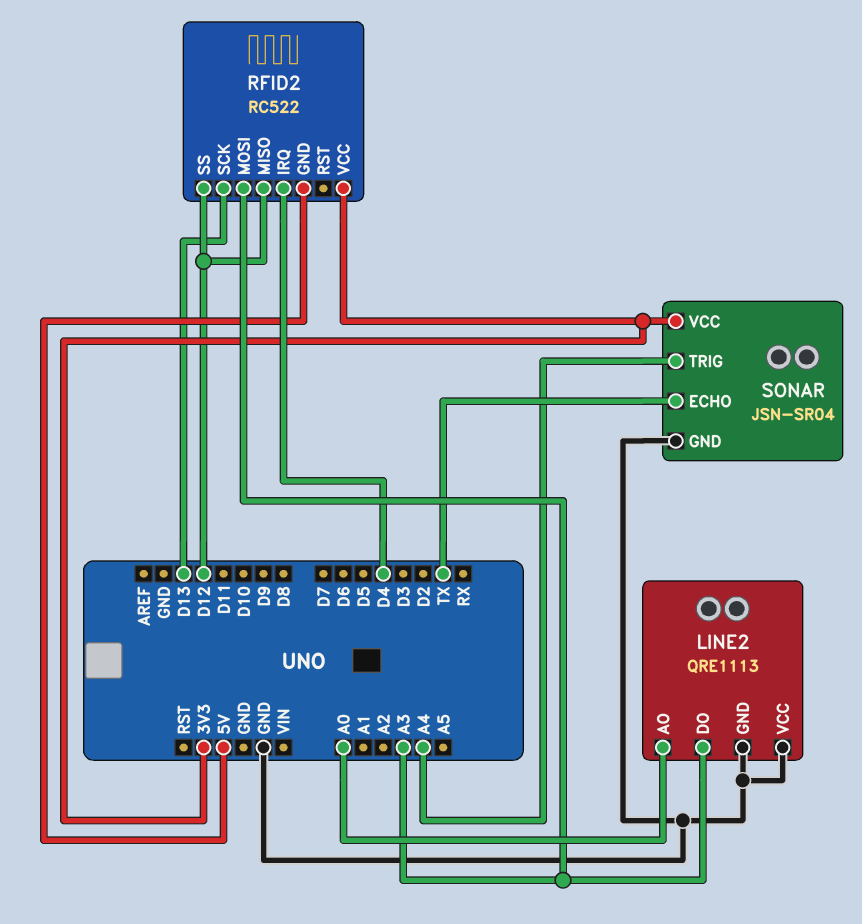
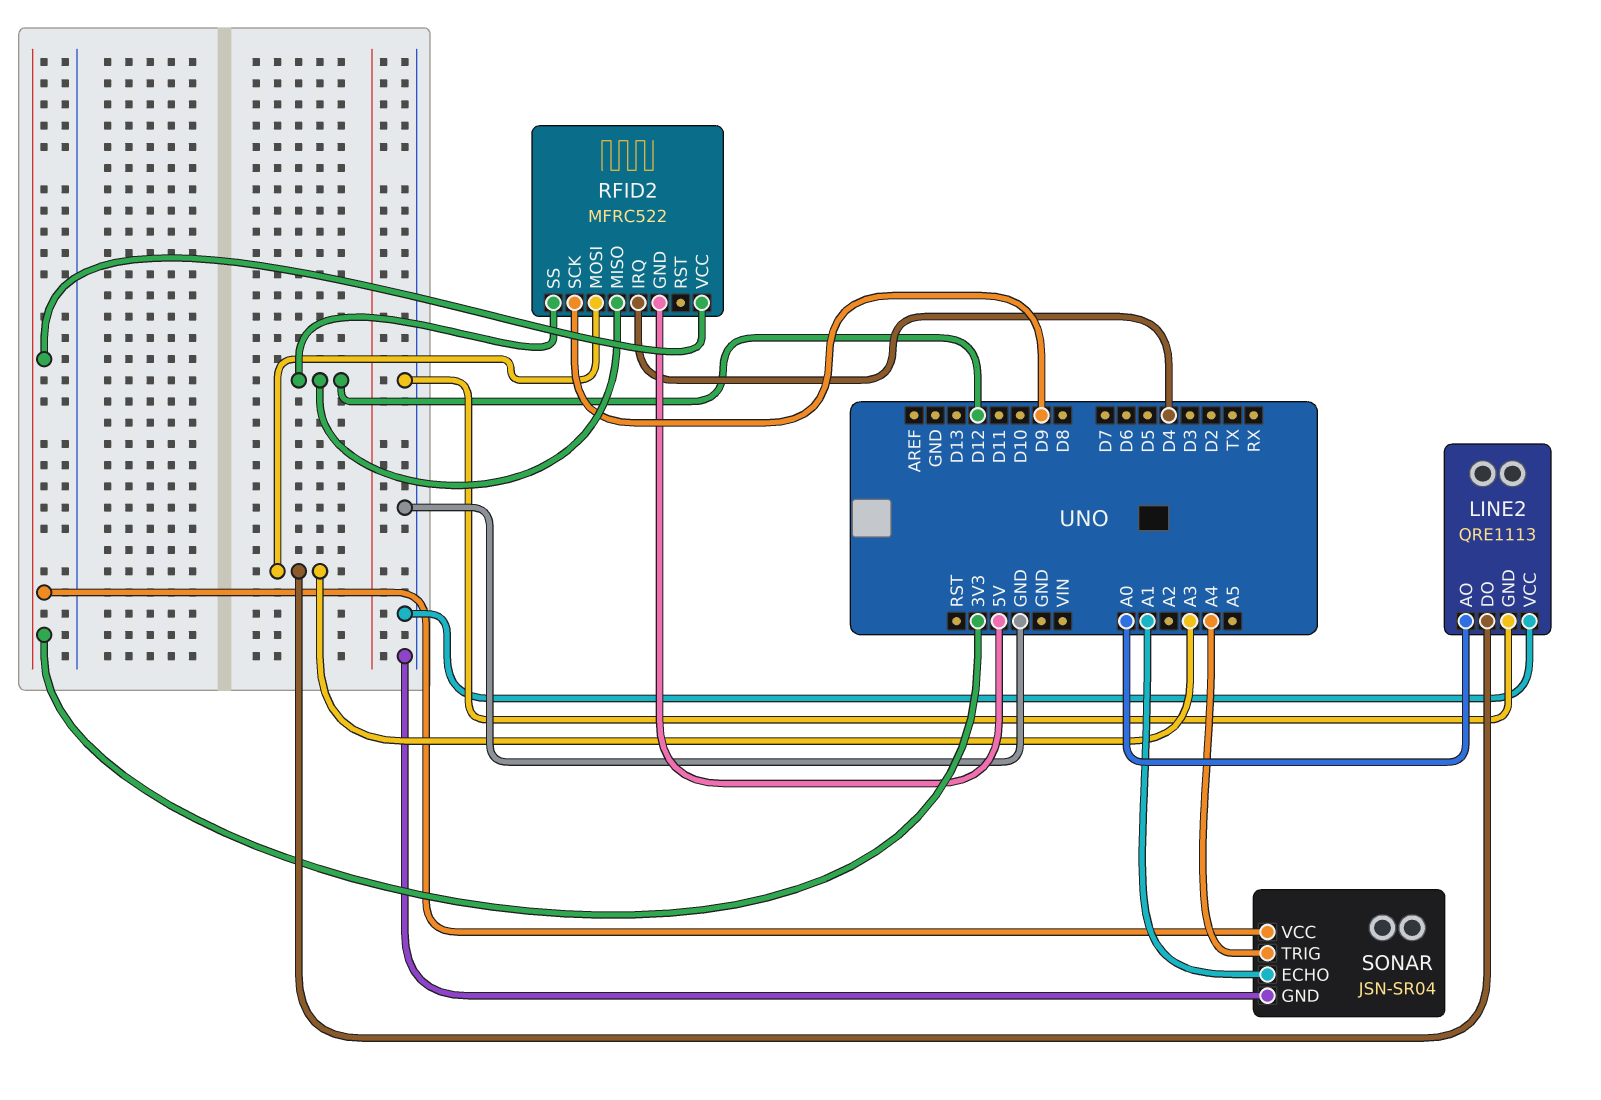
RFID2: RC522 -> MFRC522
RFID2 pin SCK: D13 -> D9
SONAR pin ECHO: TX -> A1

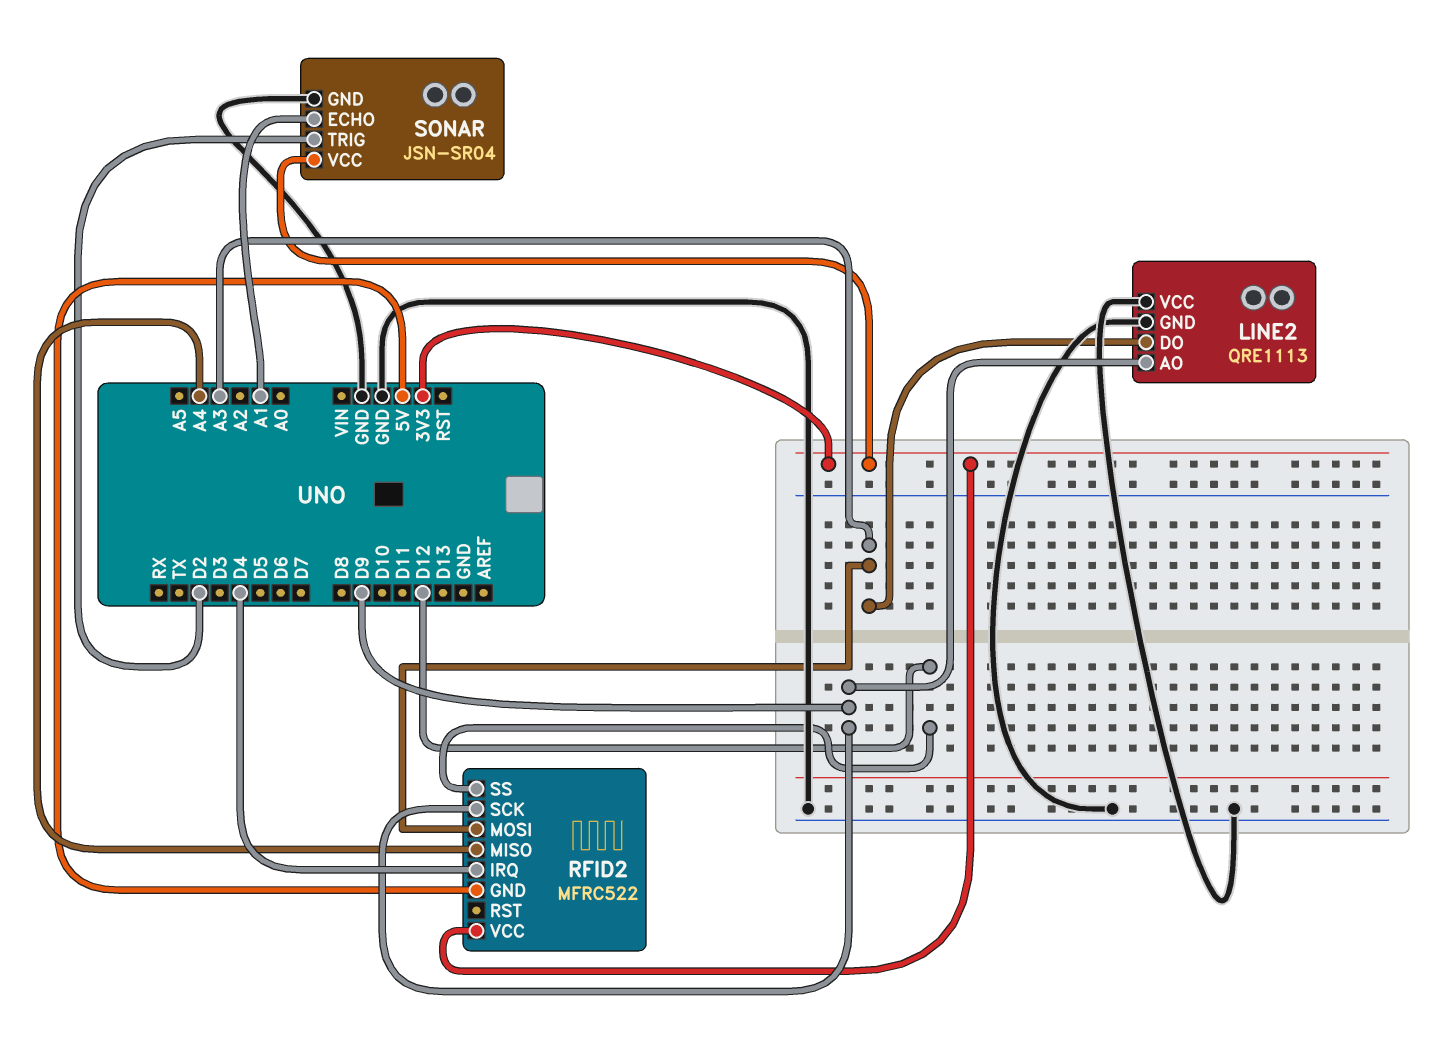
LINE2 pin AO: A0 -> D9
RFID2 pin MISO: D12 -> A4
SONAR pin TRIG: A4 -> D2

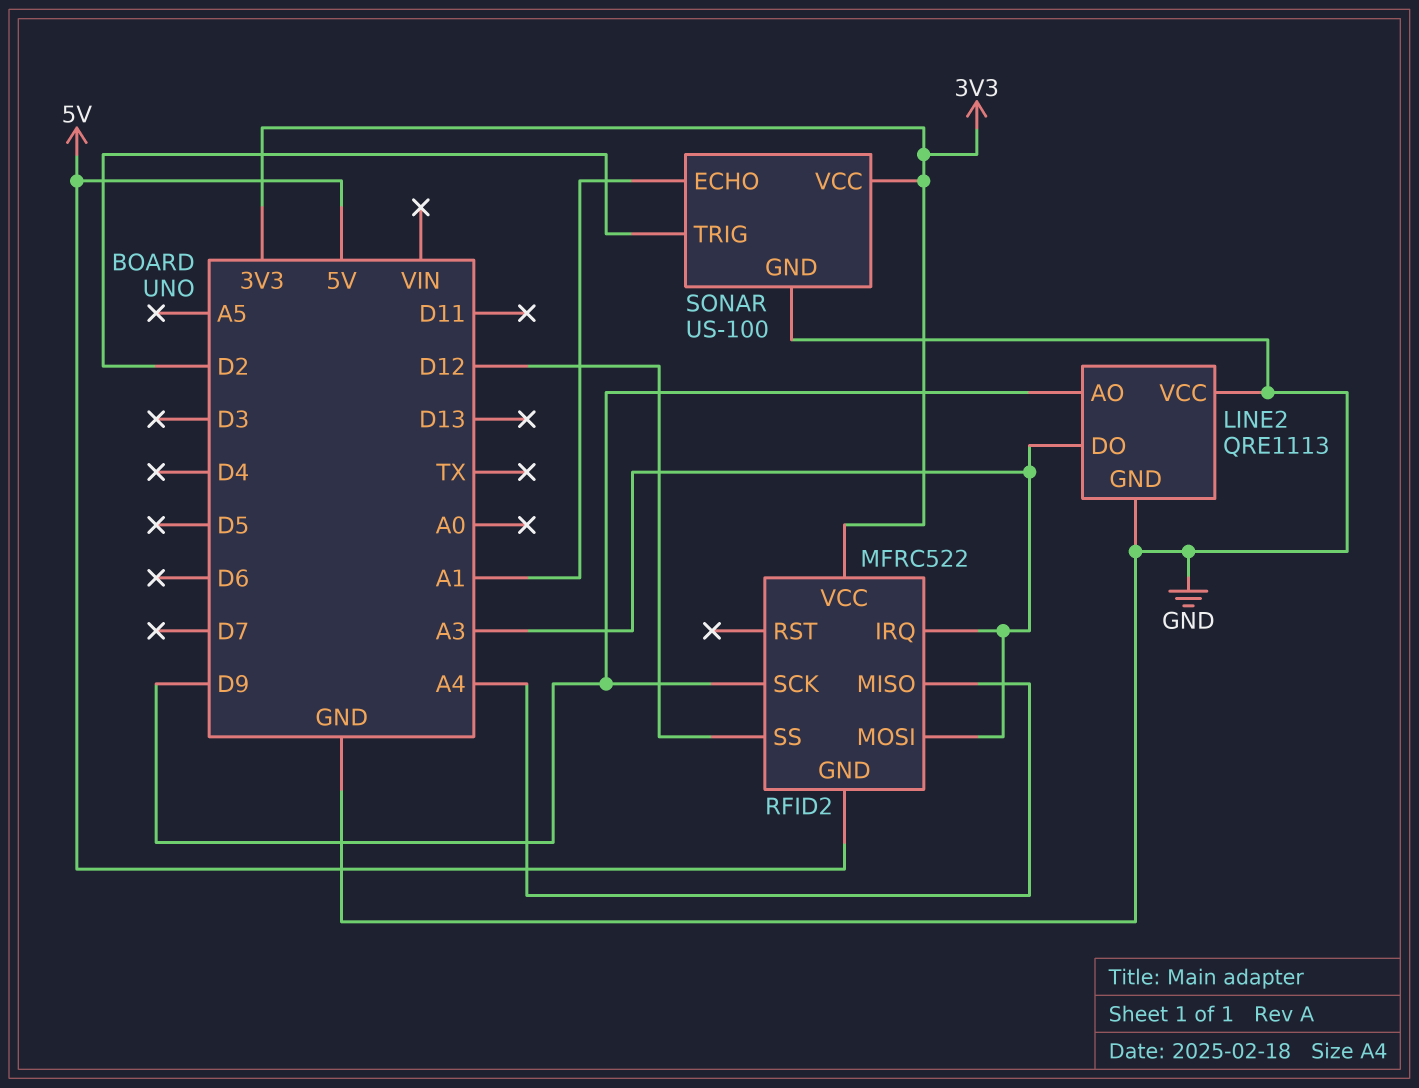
RFID2 pin IRQ: D4 -> A3
SONAR: JSN-SR04 -> US-100

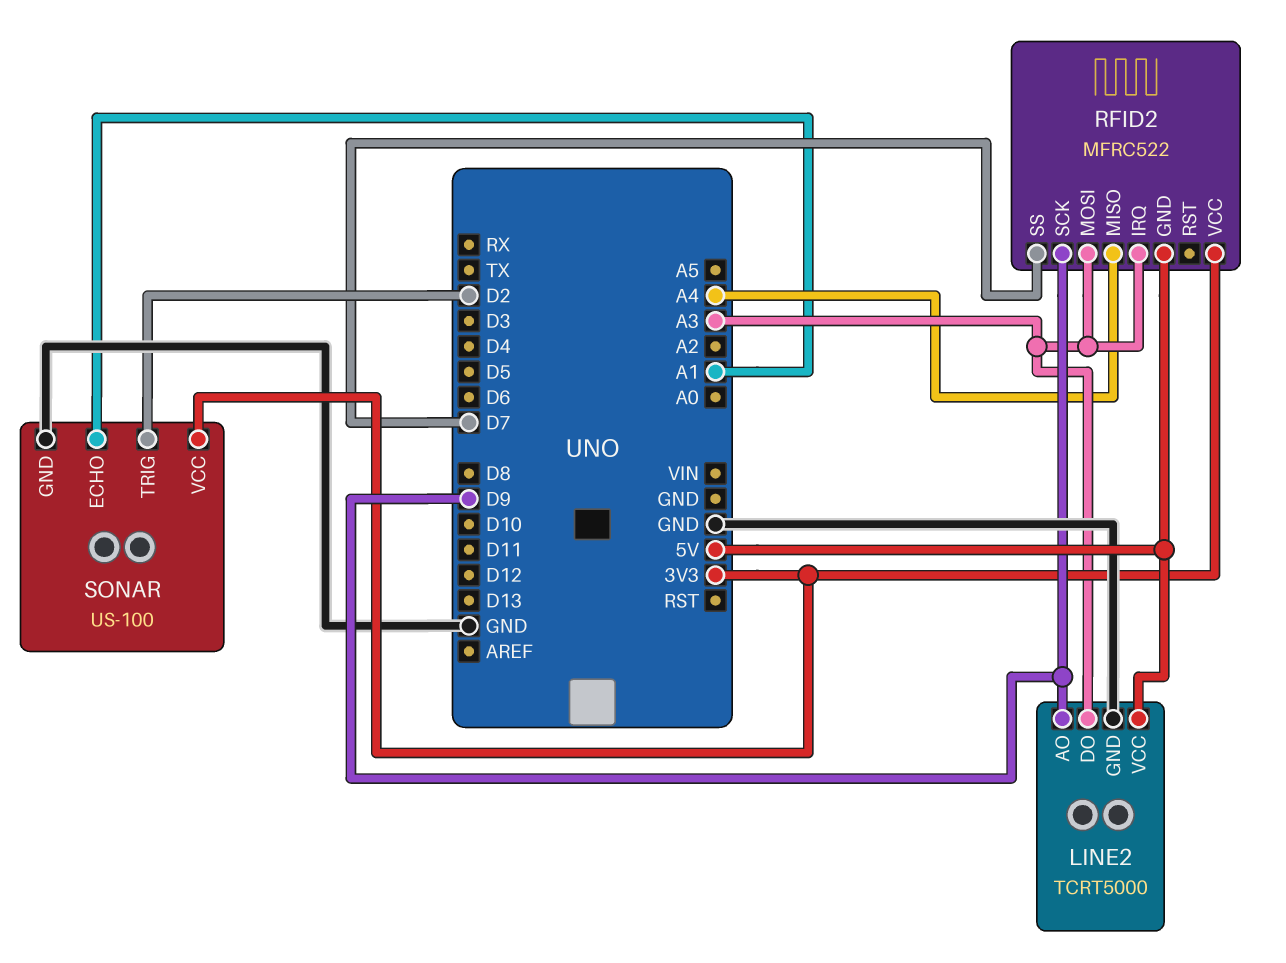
LINE2: QRE1113 -> TCRT5000
LINE2 pin VCC: GND -> 5V
RFID2 pin SS: D12 -> D7

